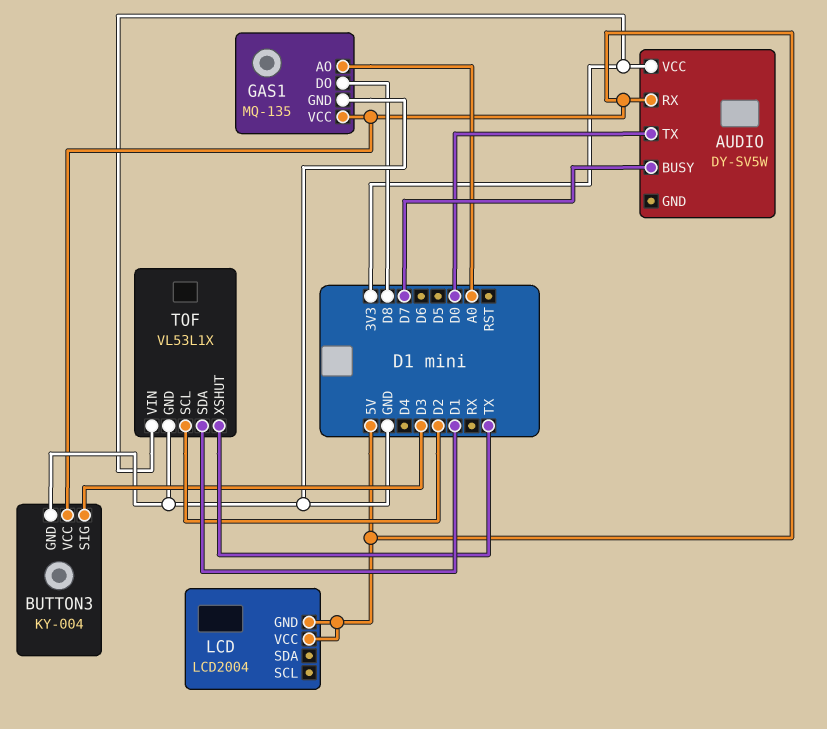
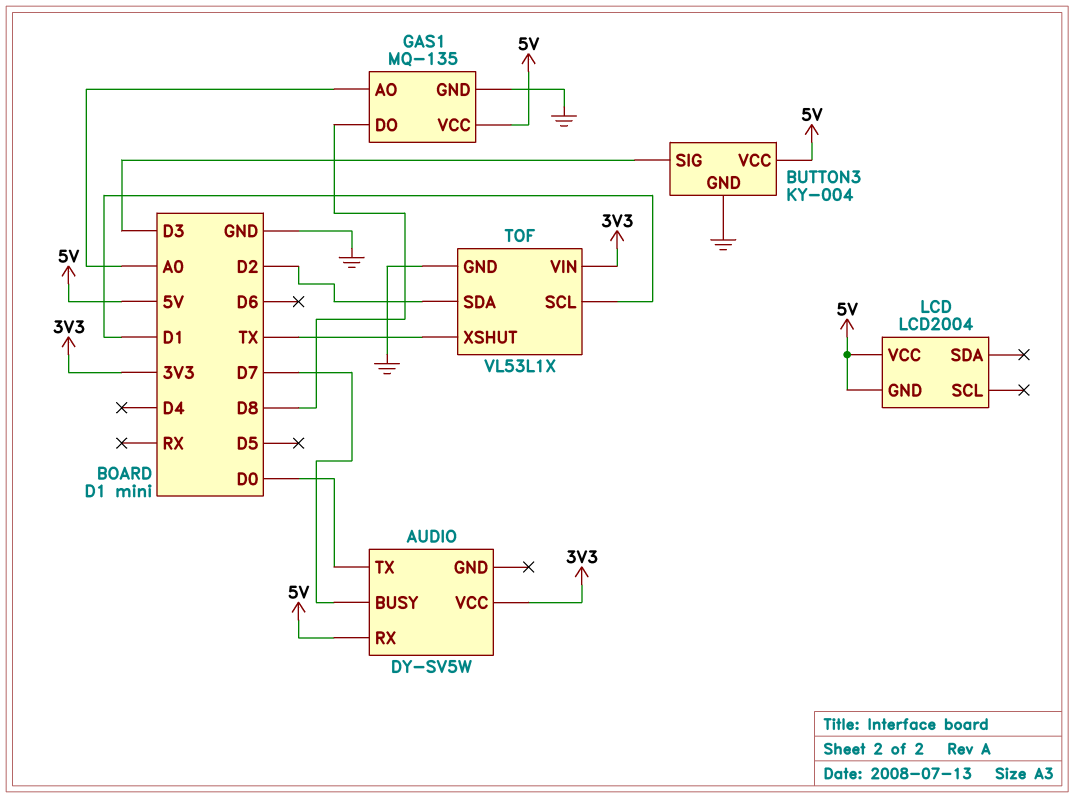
TOF pin SCL: D2 -> D1
TOF pin SDA: D1 -> D2

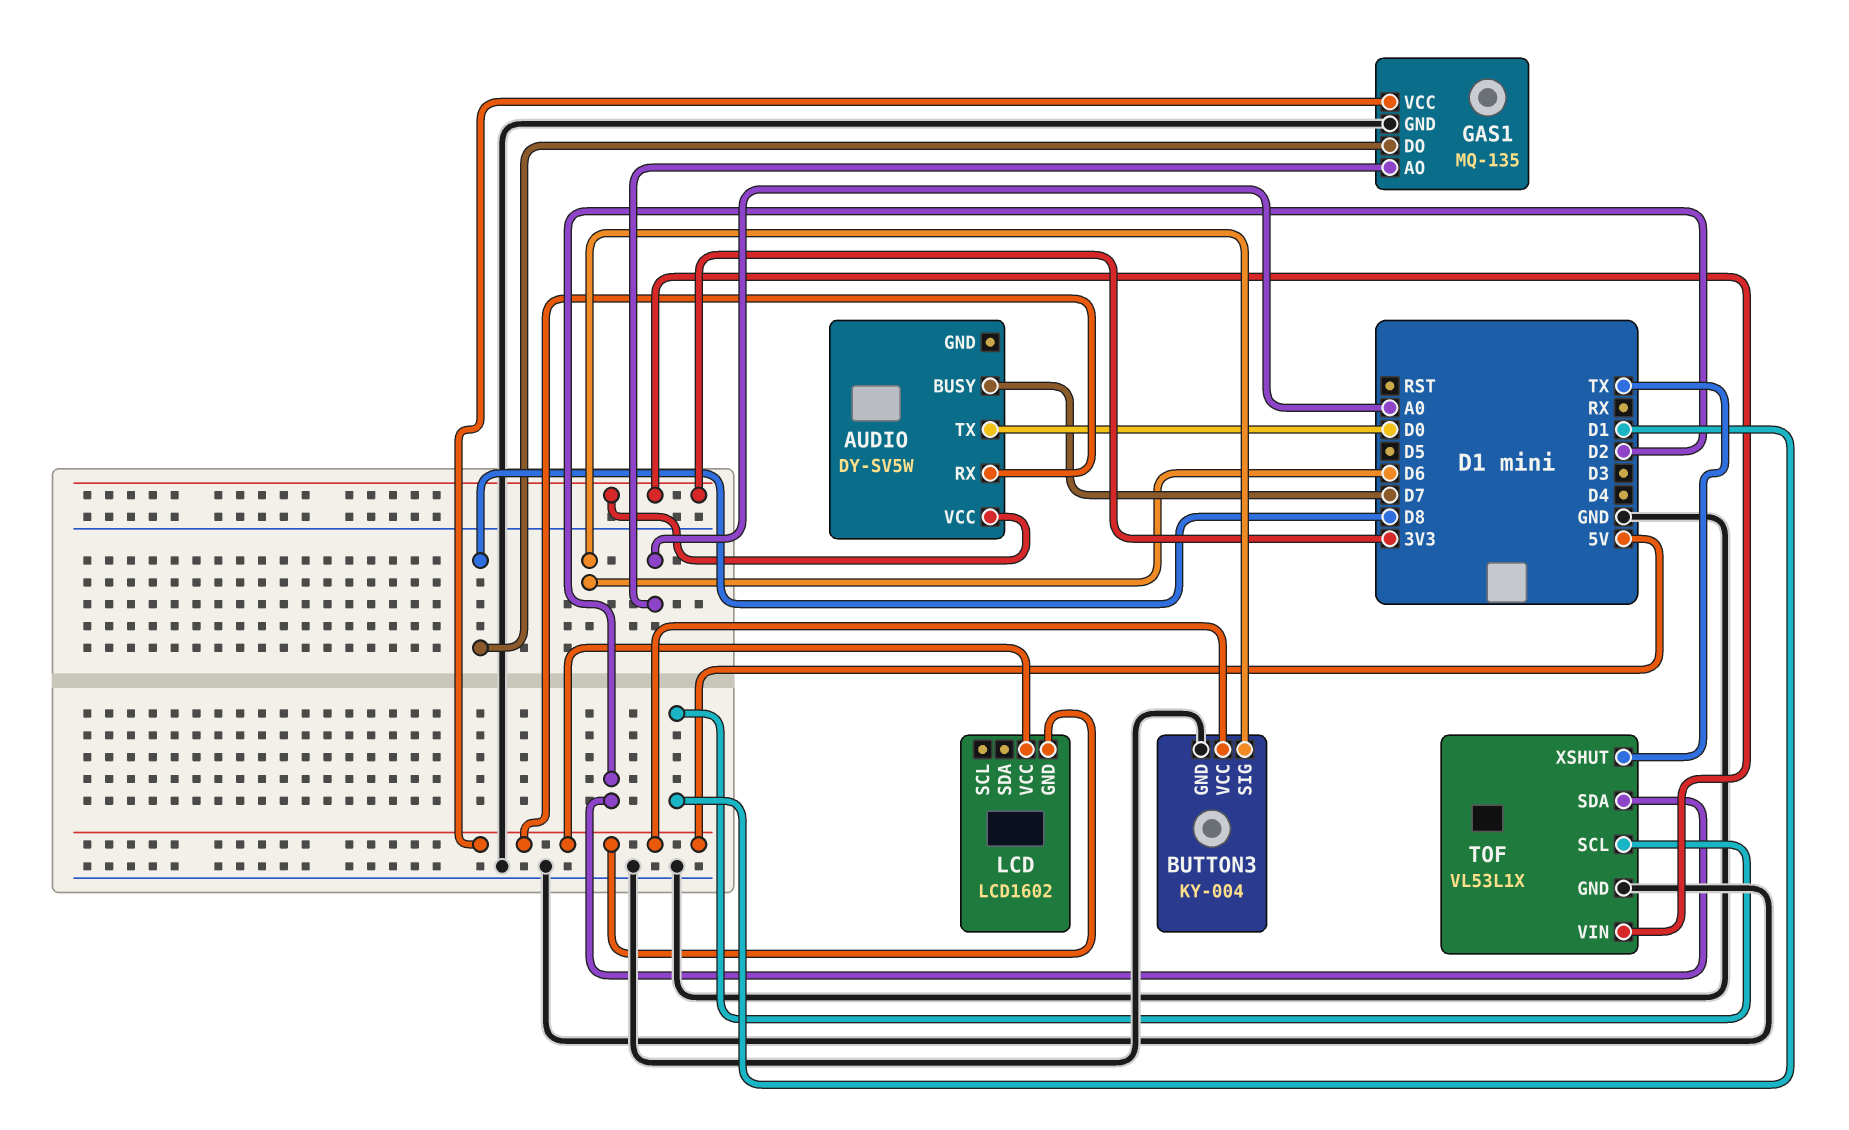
BUTTON3 pin SIG: D3 -> D6
LCD: LCD2004 -> LCD1602

